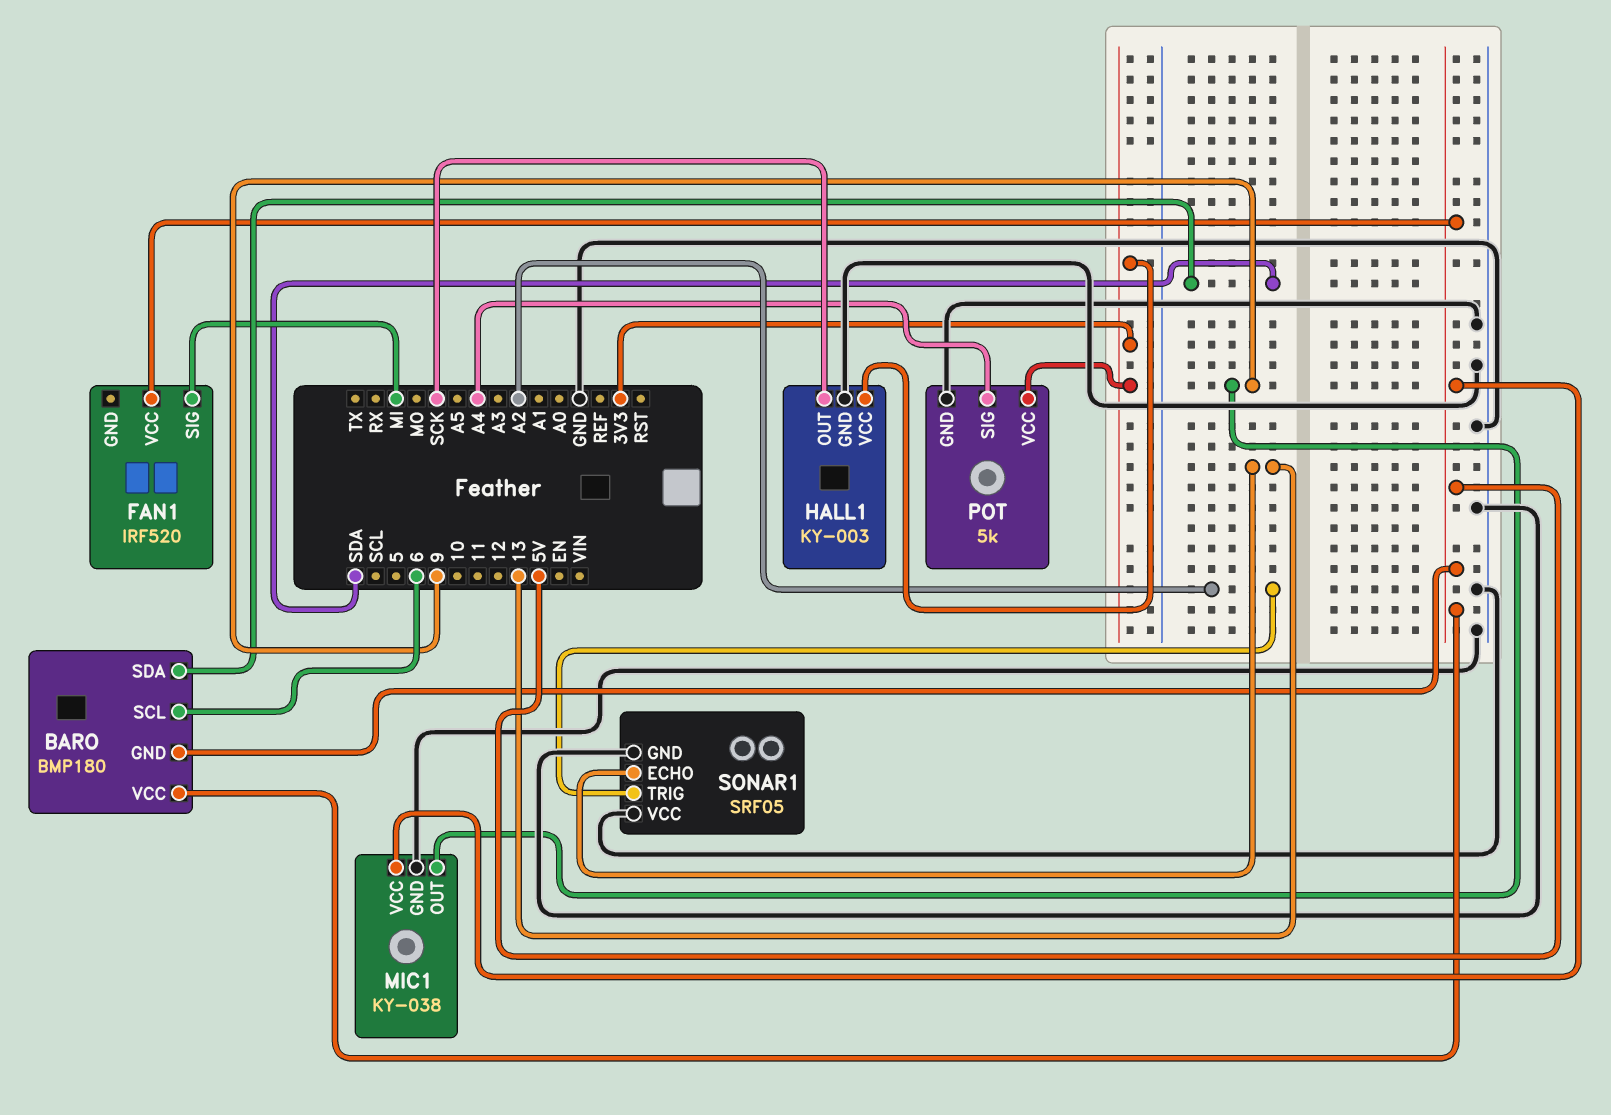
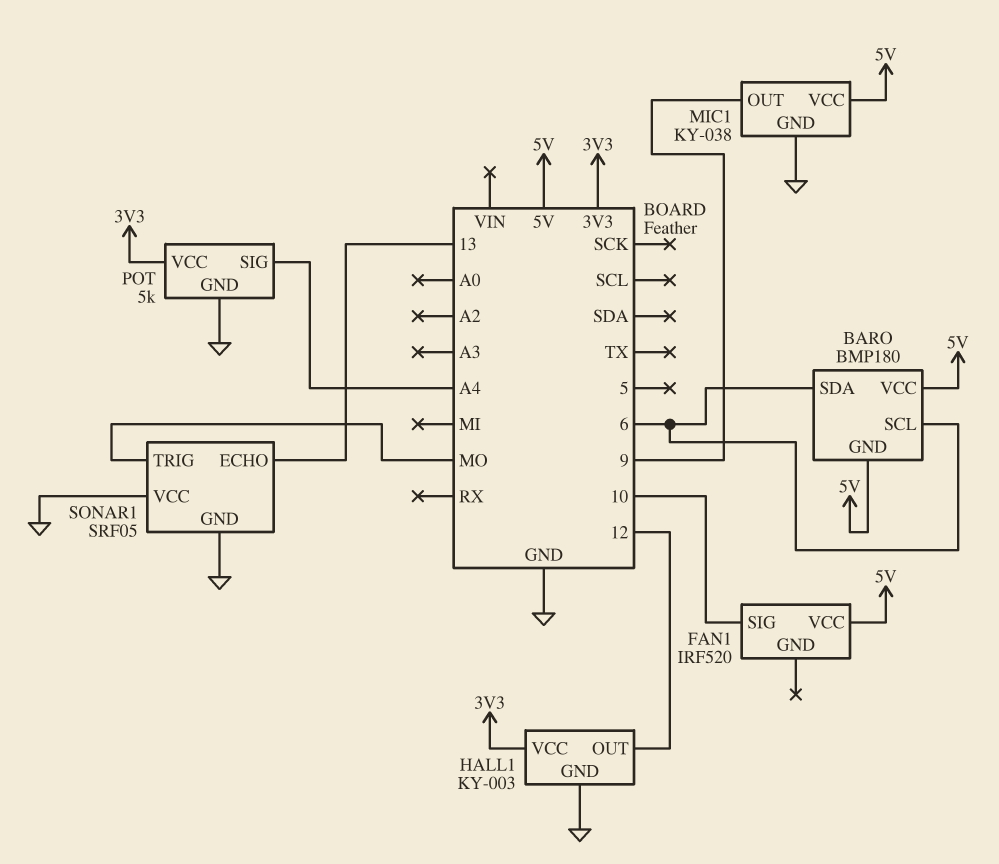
BARO pin SDA: SDA -> 6
FAN1 pin SIG: MI -> 10
HALL1 pin OUT: SCK -> 12
SONAR1 pin TRIG: A2 -> MO

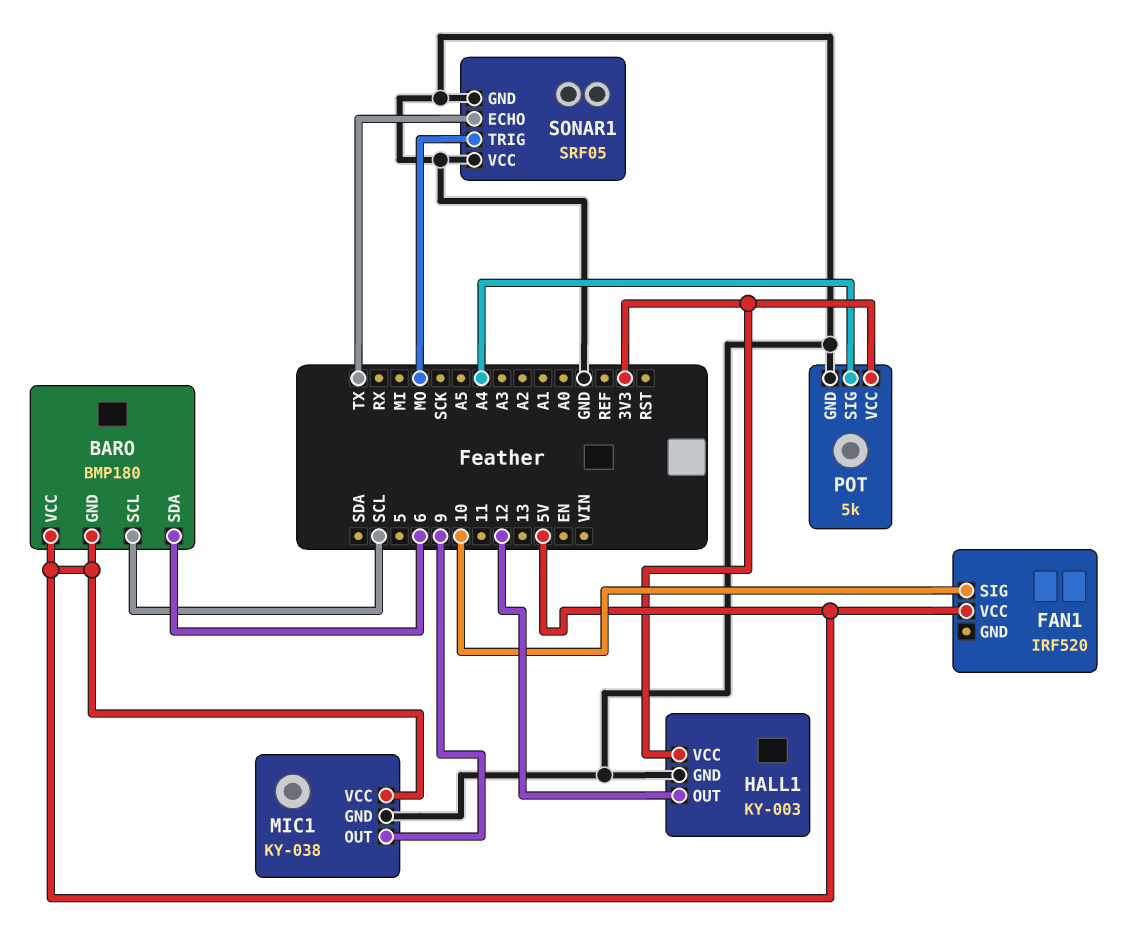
BARO pin SCL: 6 -> SCL
SONAR1 pin ECHO: 13 -> TX

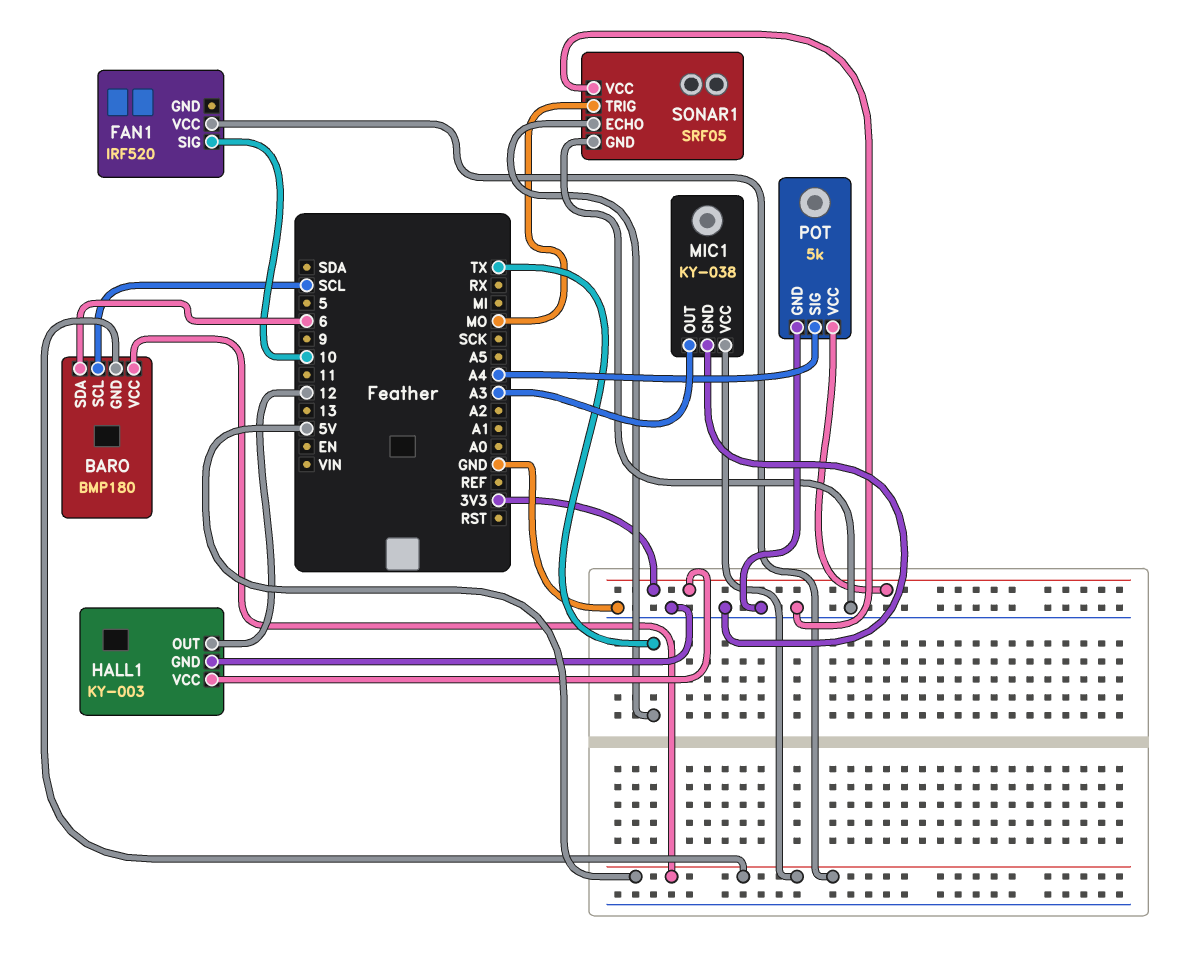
MIC1 pin OUT: 9 -> A3

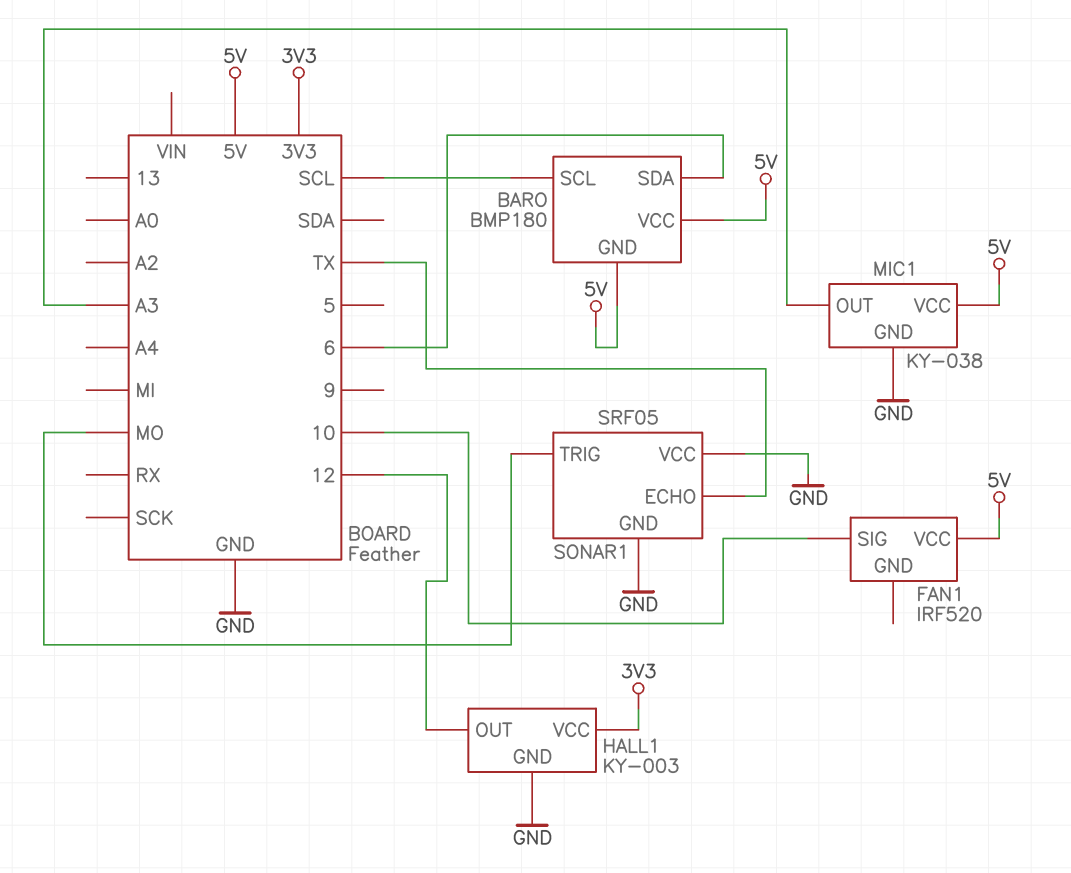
POT: 5k -> none
POT pin GND: GND -> none
POT pin SIG: A4 -> none
POT pin VCC: 3V3 -> none

